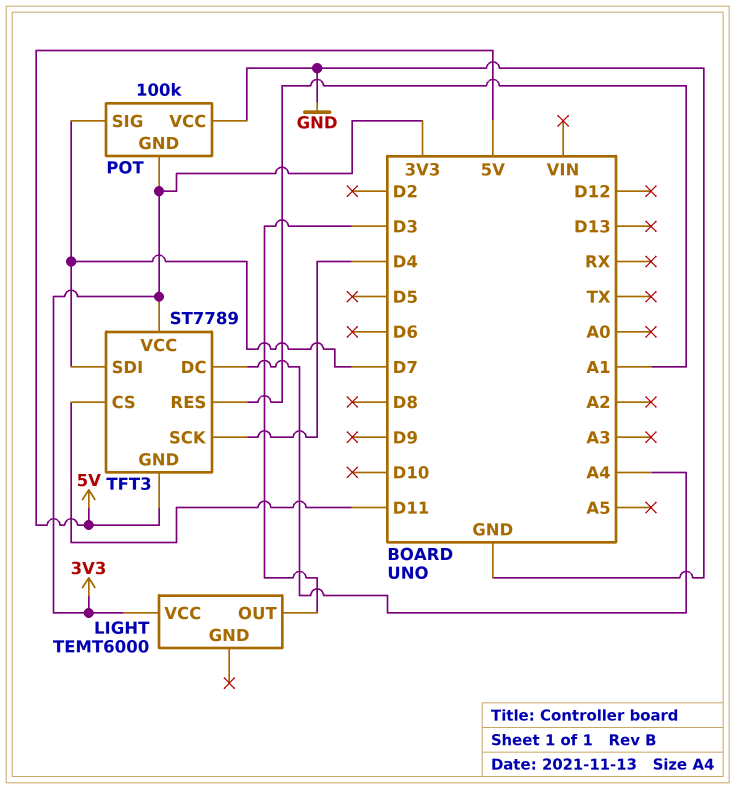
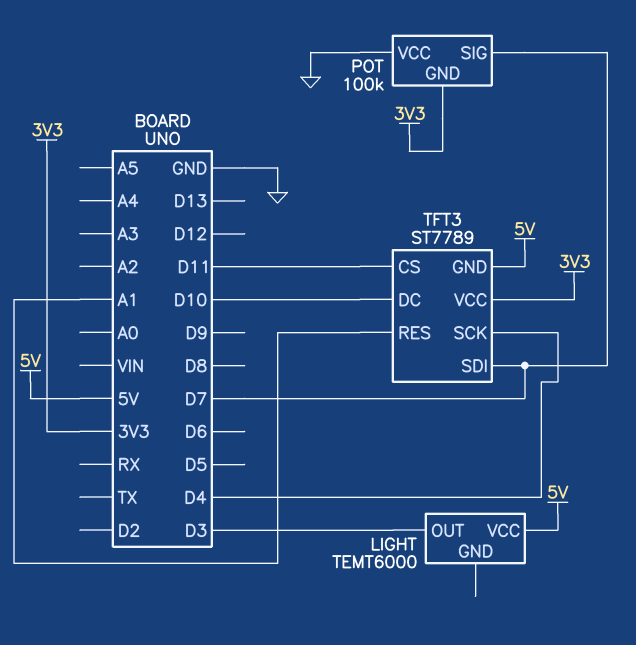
LIGHT pin VCC: 3V3 -> 5V
TFT3 pin DC: A4 -> D10

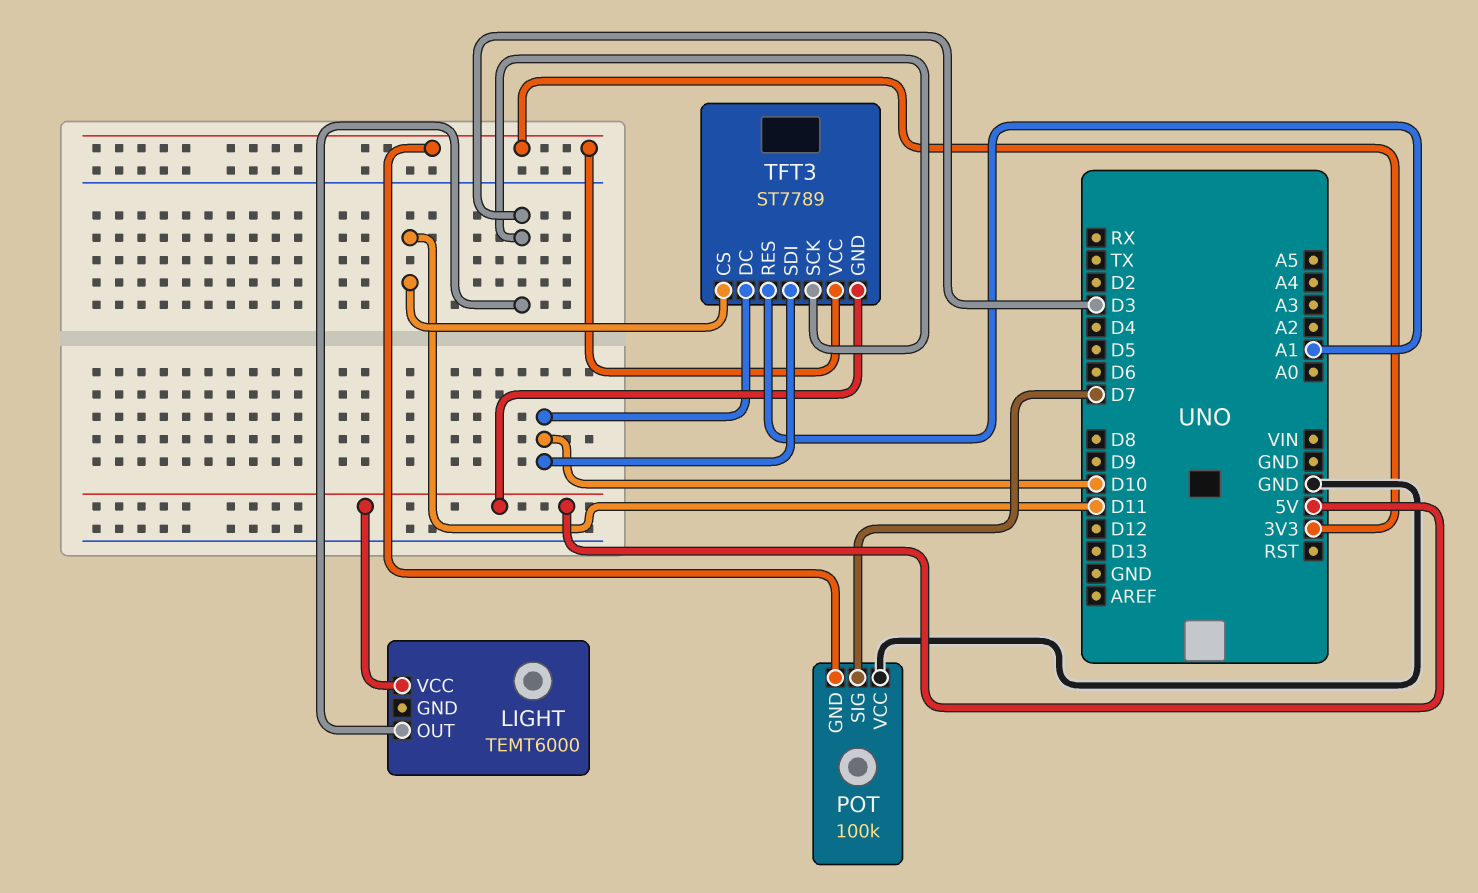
TFT3 pin SCK: D4 -> D3
TFT3 pin SDI: D7 -> D10

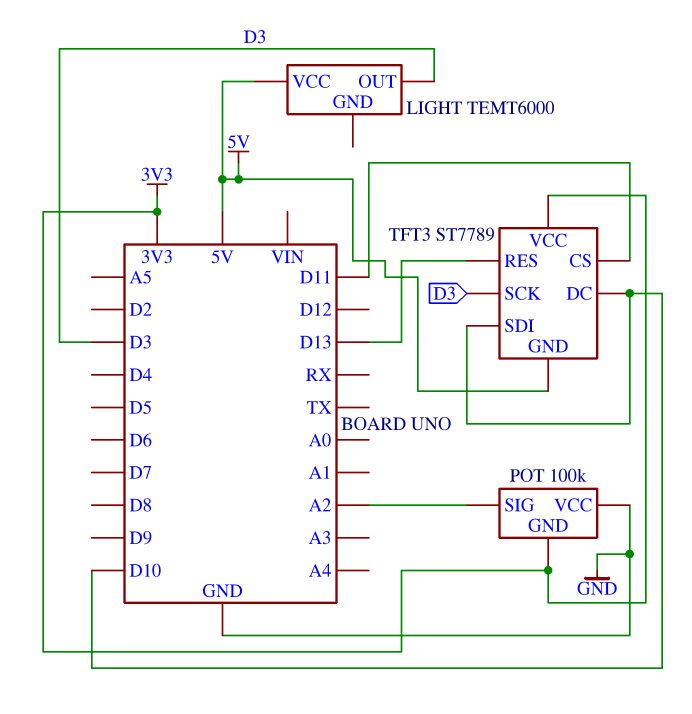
POT pin SIG: D7 -> A2
TFT3 pin RES: A1 -> D13

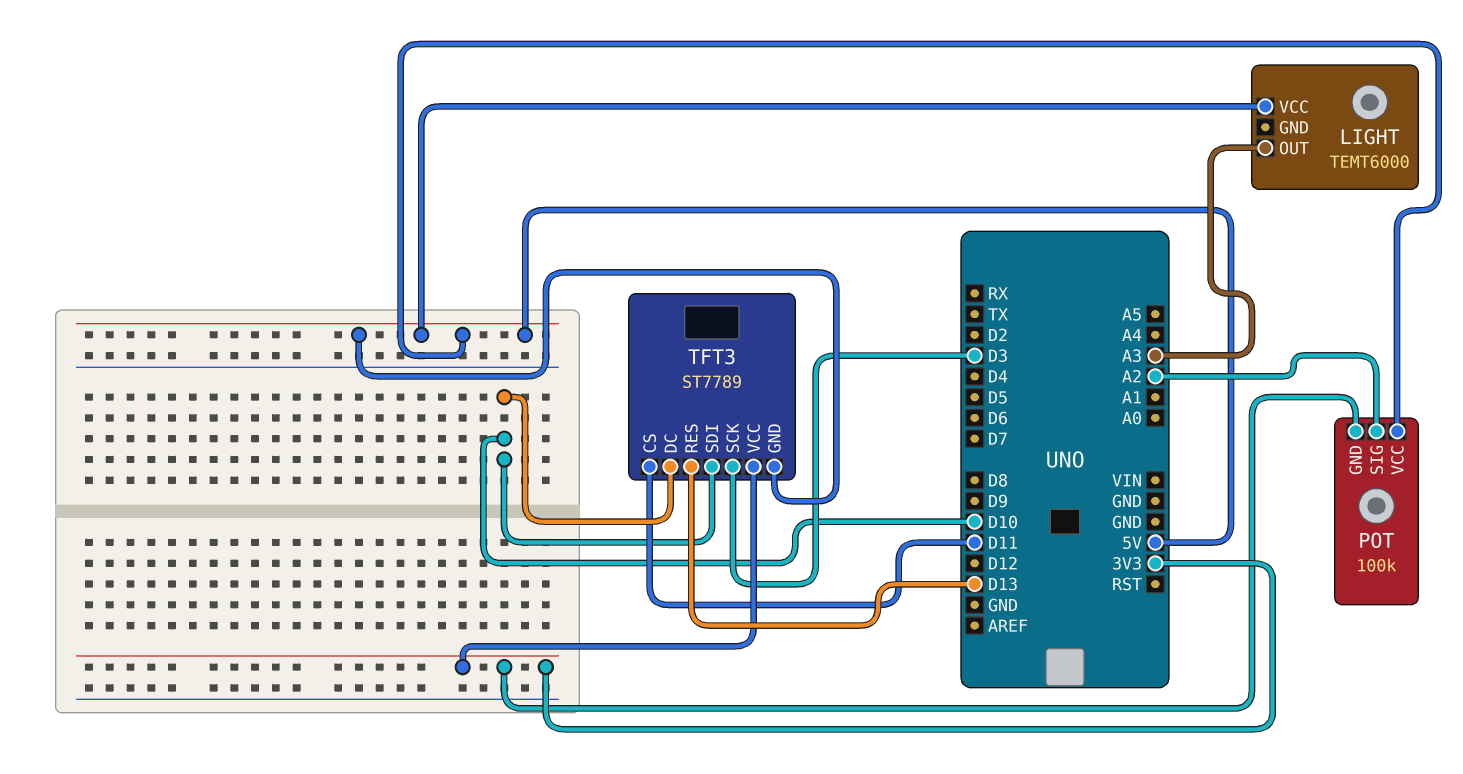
LIGHT pin OUT: D3 -> A3
POT pin VCC: GND -> 5V

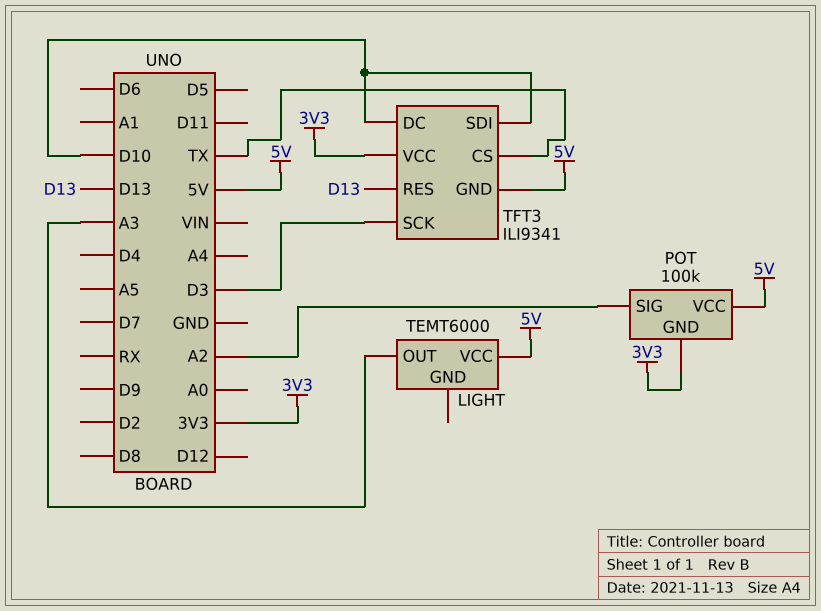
TFT3: ST7789 -> ILI9341
TFT3 pin CS: D11 -> TX

